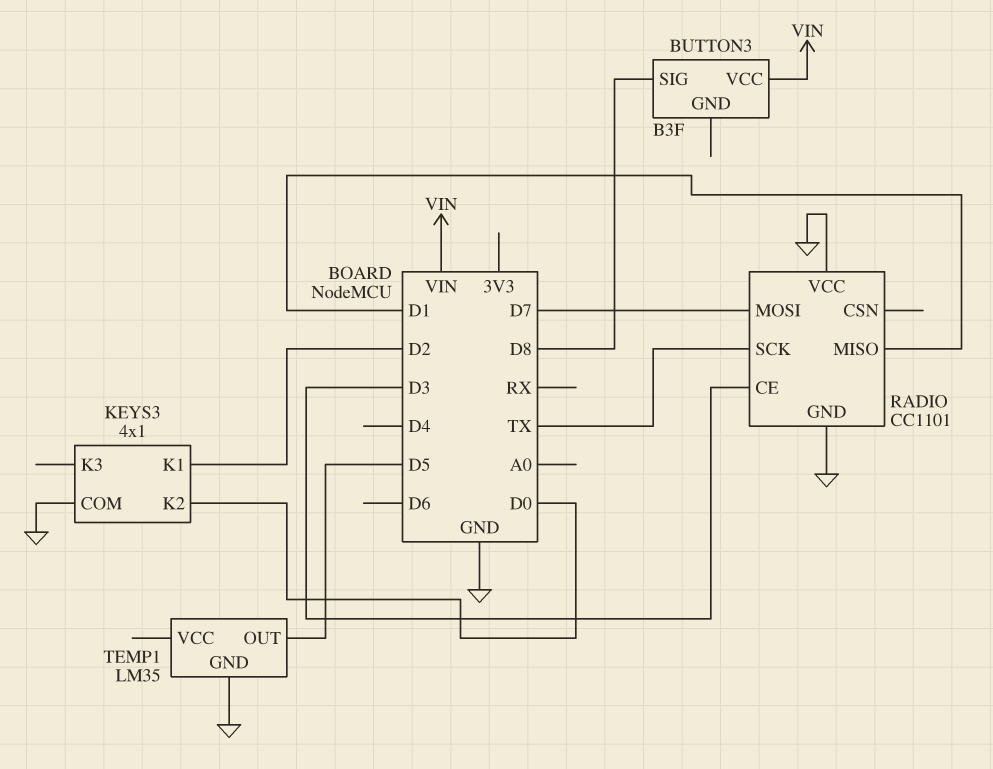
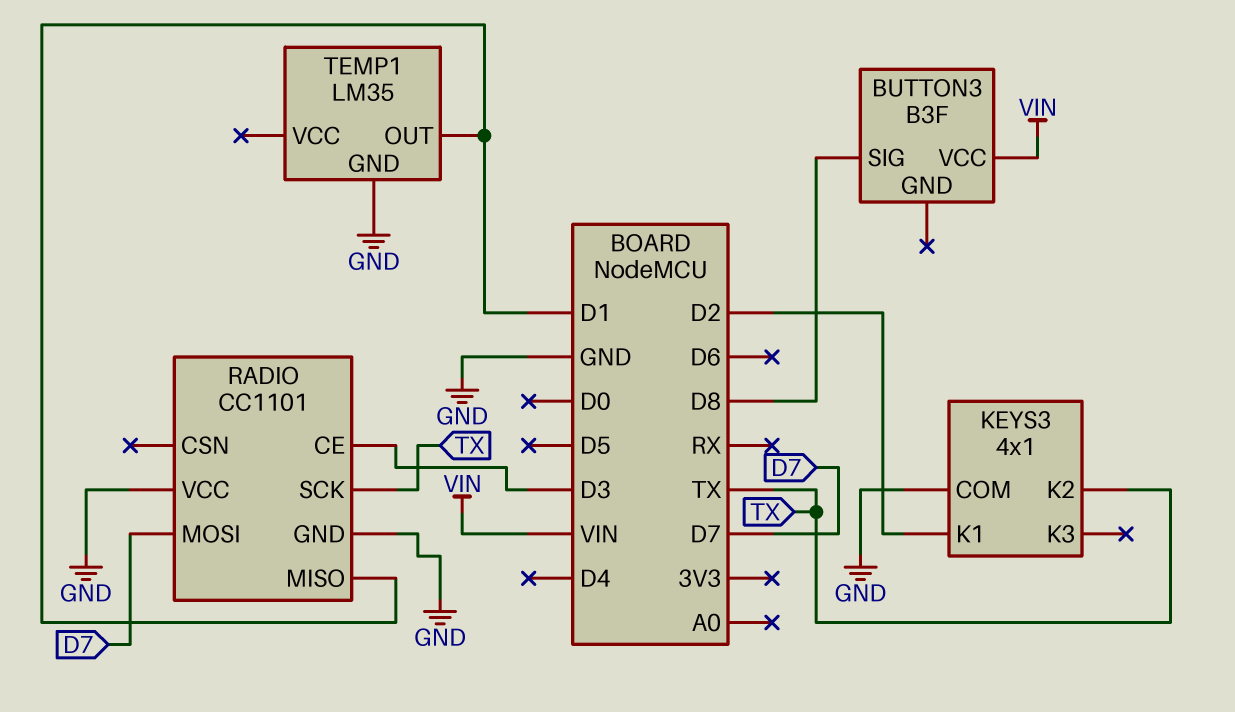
KEYS3 pin K2: D0 -> TX
TEMP1 pin OUT: D5 -> D1

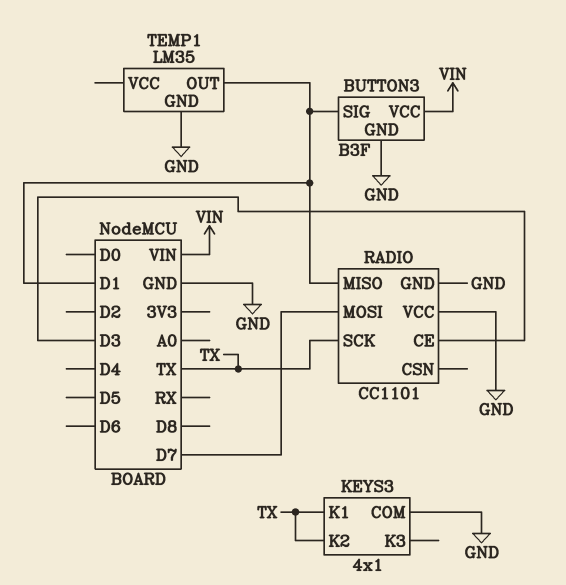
BUTTON3 pin GND: none -> GND
BUTTON3 pin SIG: D8 -> D1
KEYS3 pin K1: D2 -> TX

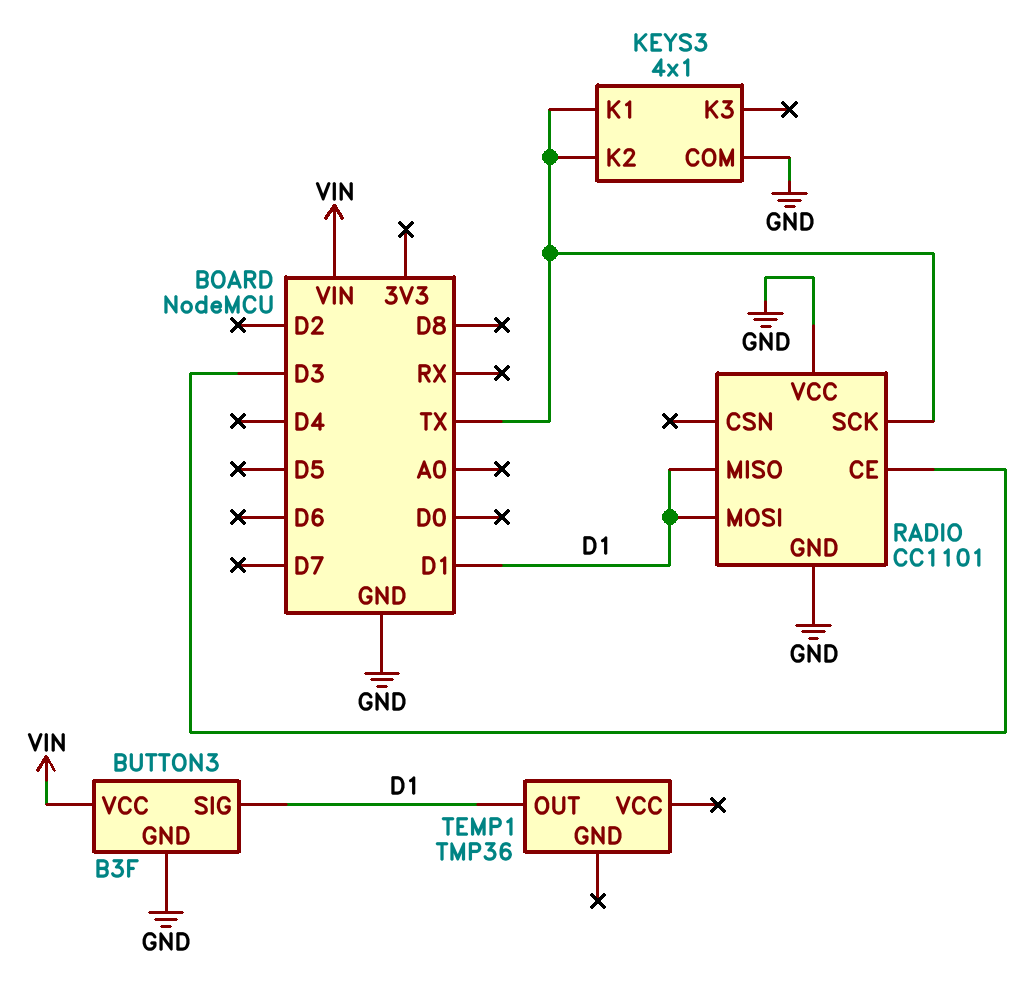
RADIO pin MOSI: D7 -> D1
TEMP1: LM35 -> TMP36
TEMP1 pin GND: GND -> none

